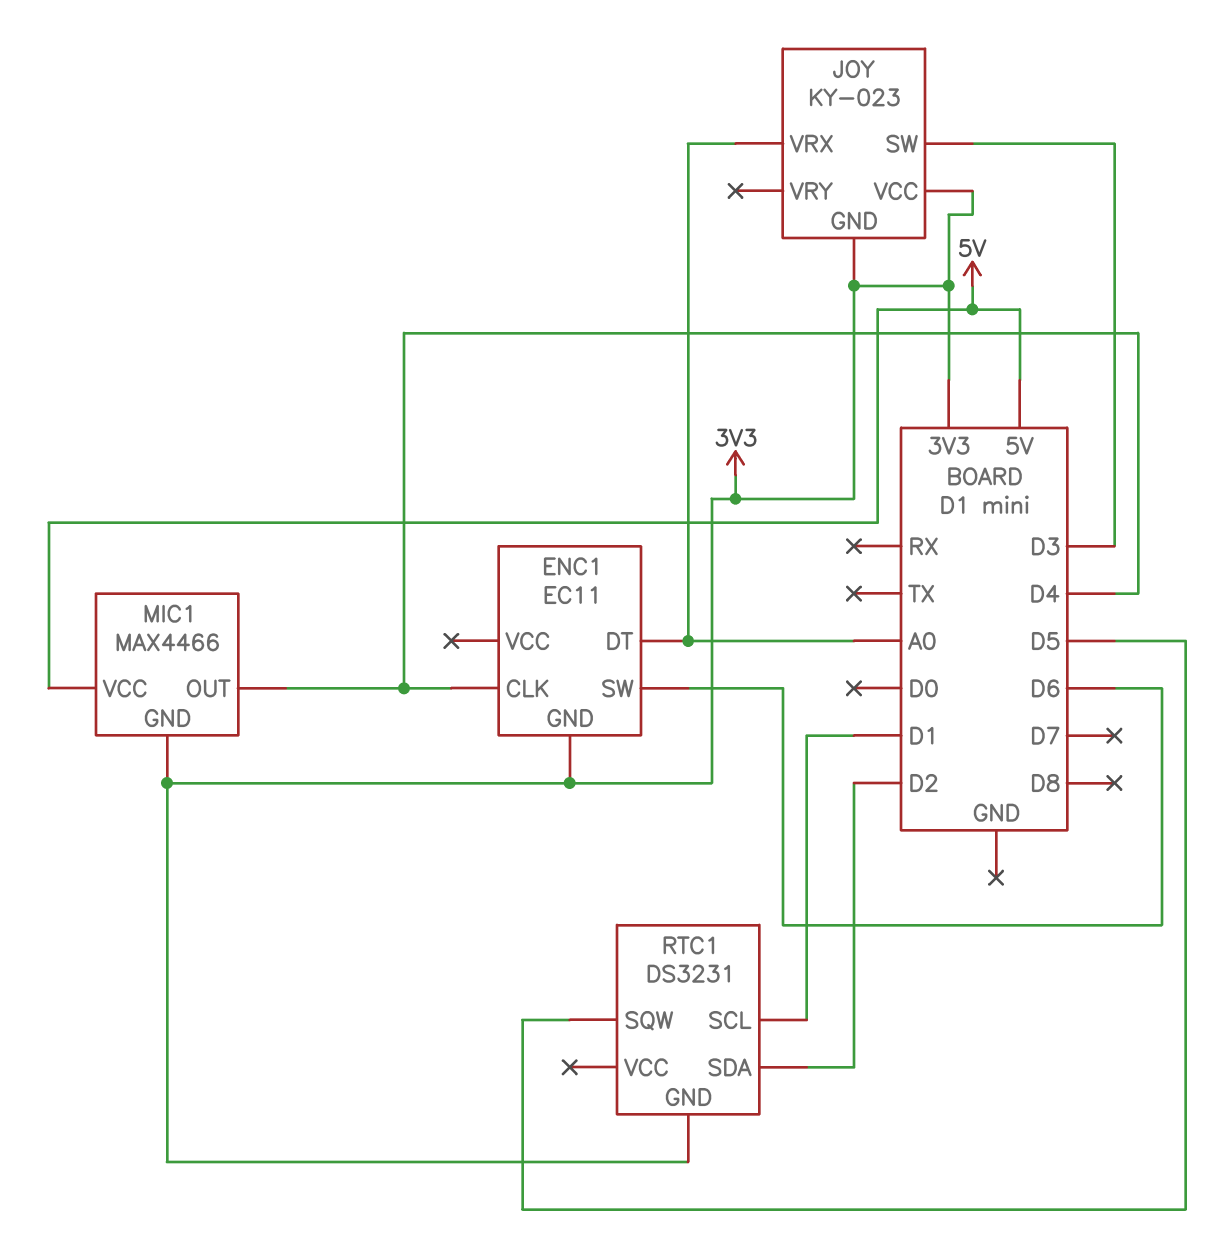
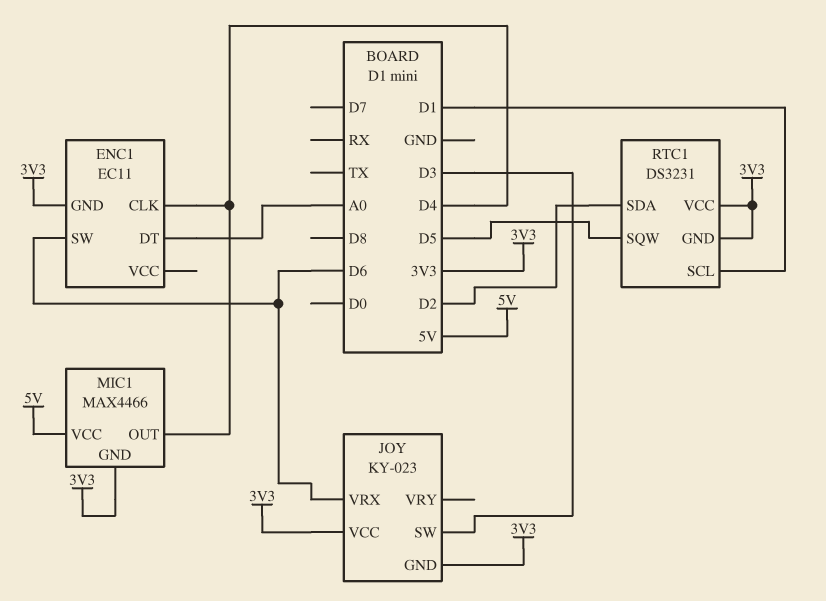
JOY pin VRX: A0 -> D6
RTC1 pin VCC: none -> 3V3

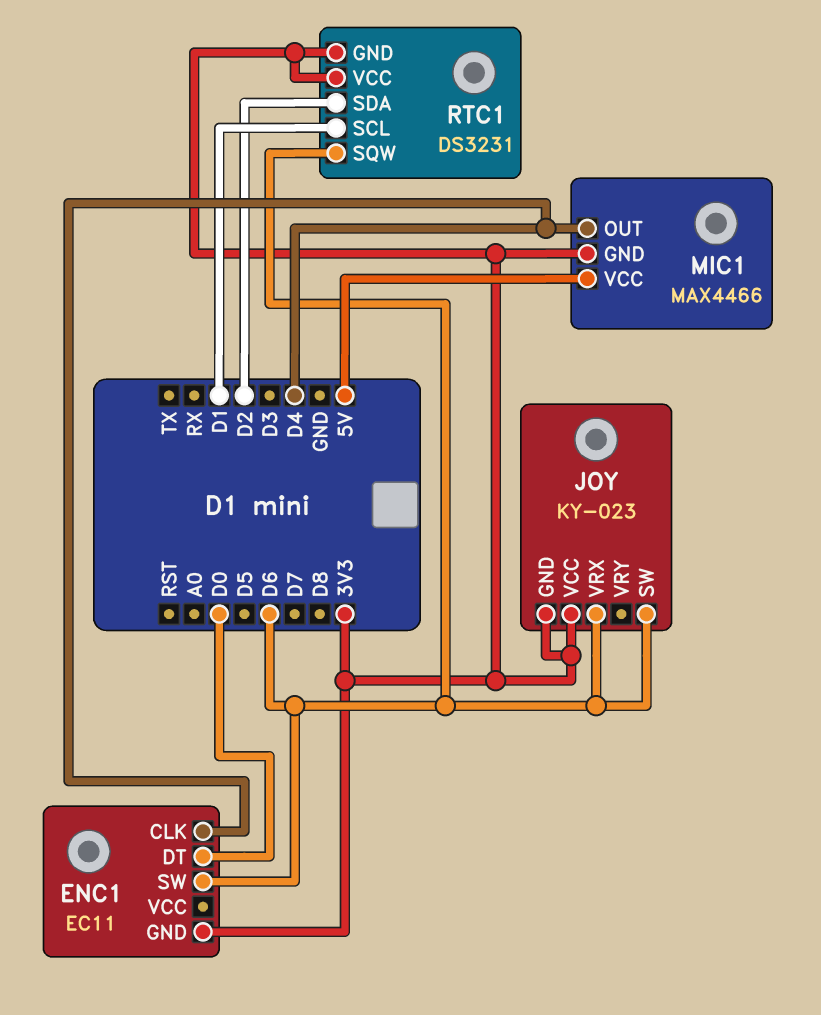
ENC1 pin DT: A0 -> D0
JOY pin SW: D3 -> D6
RTC1 pin SQW: D5 -> D6

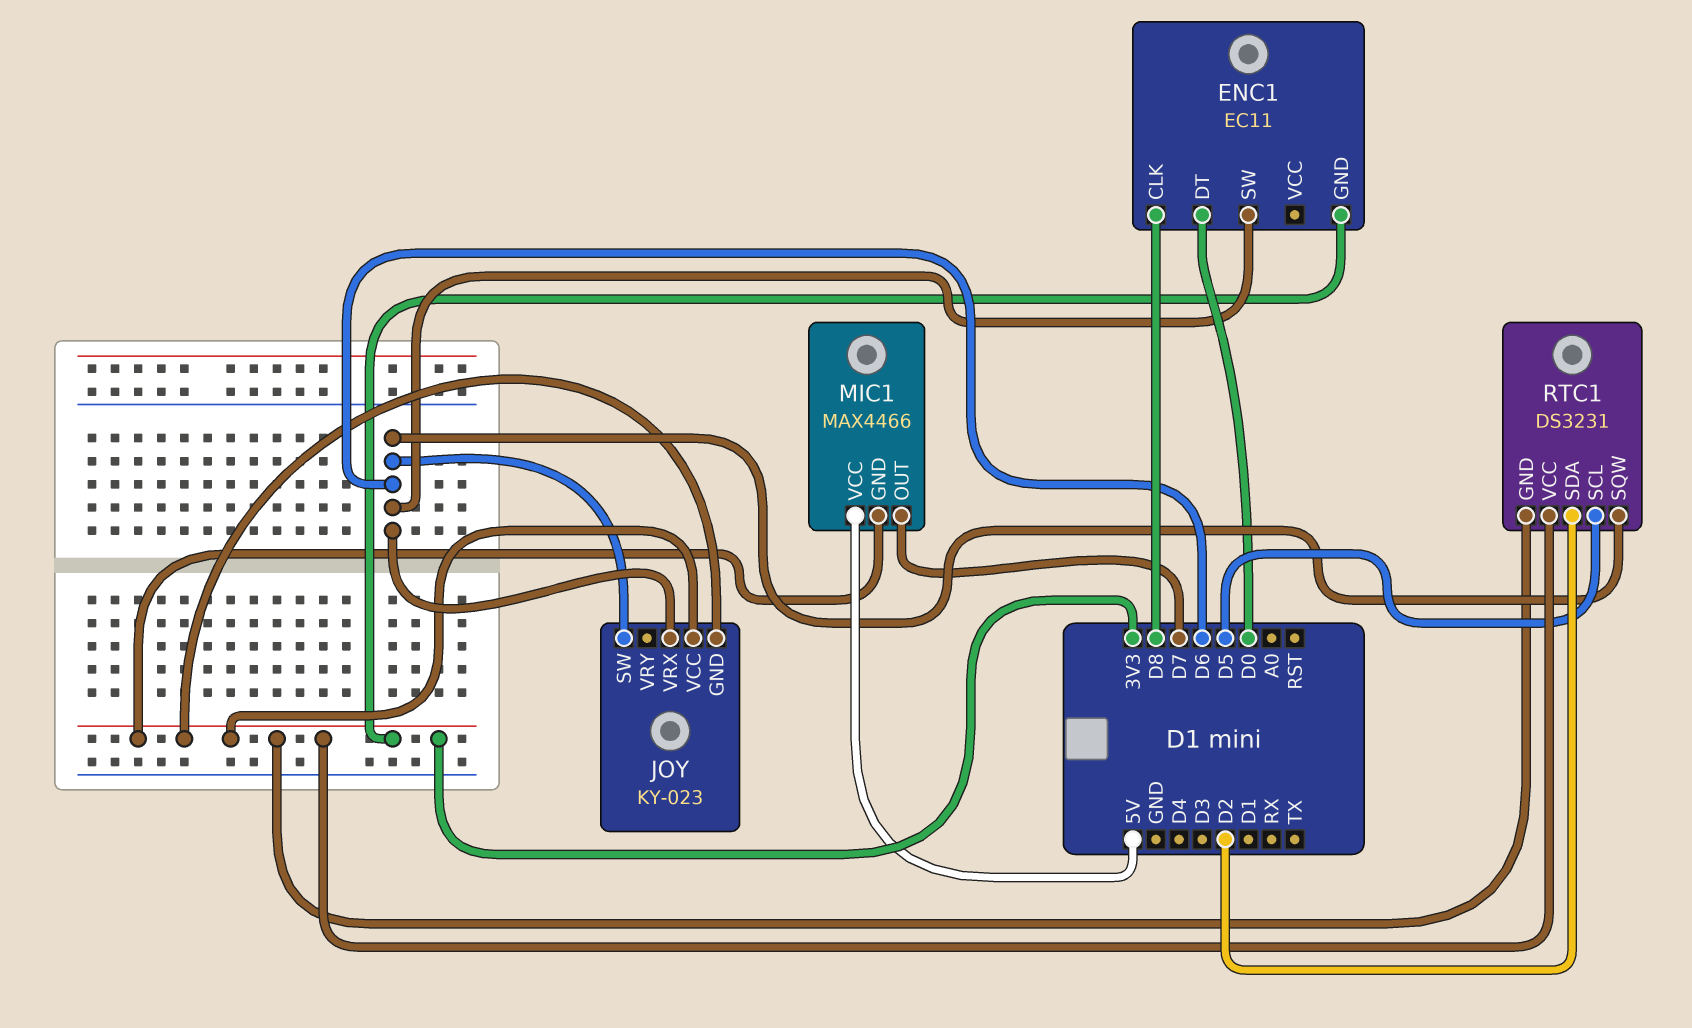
ENC1 pin CLK: D4 -> D8
MIC1 pin OUT: D4 -> D7
RTC1 pin SCL: D1 -> D5

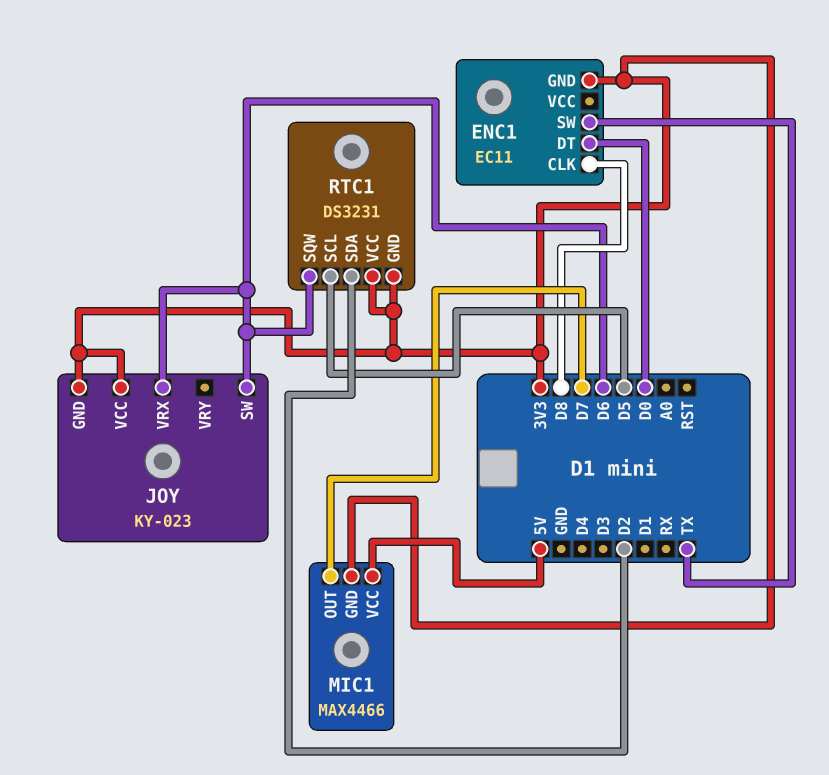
ENC1 pin SW: D6 -> TX

